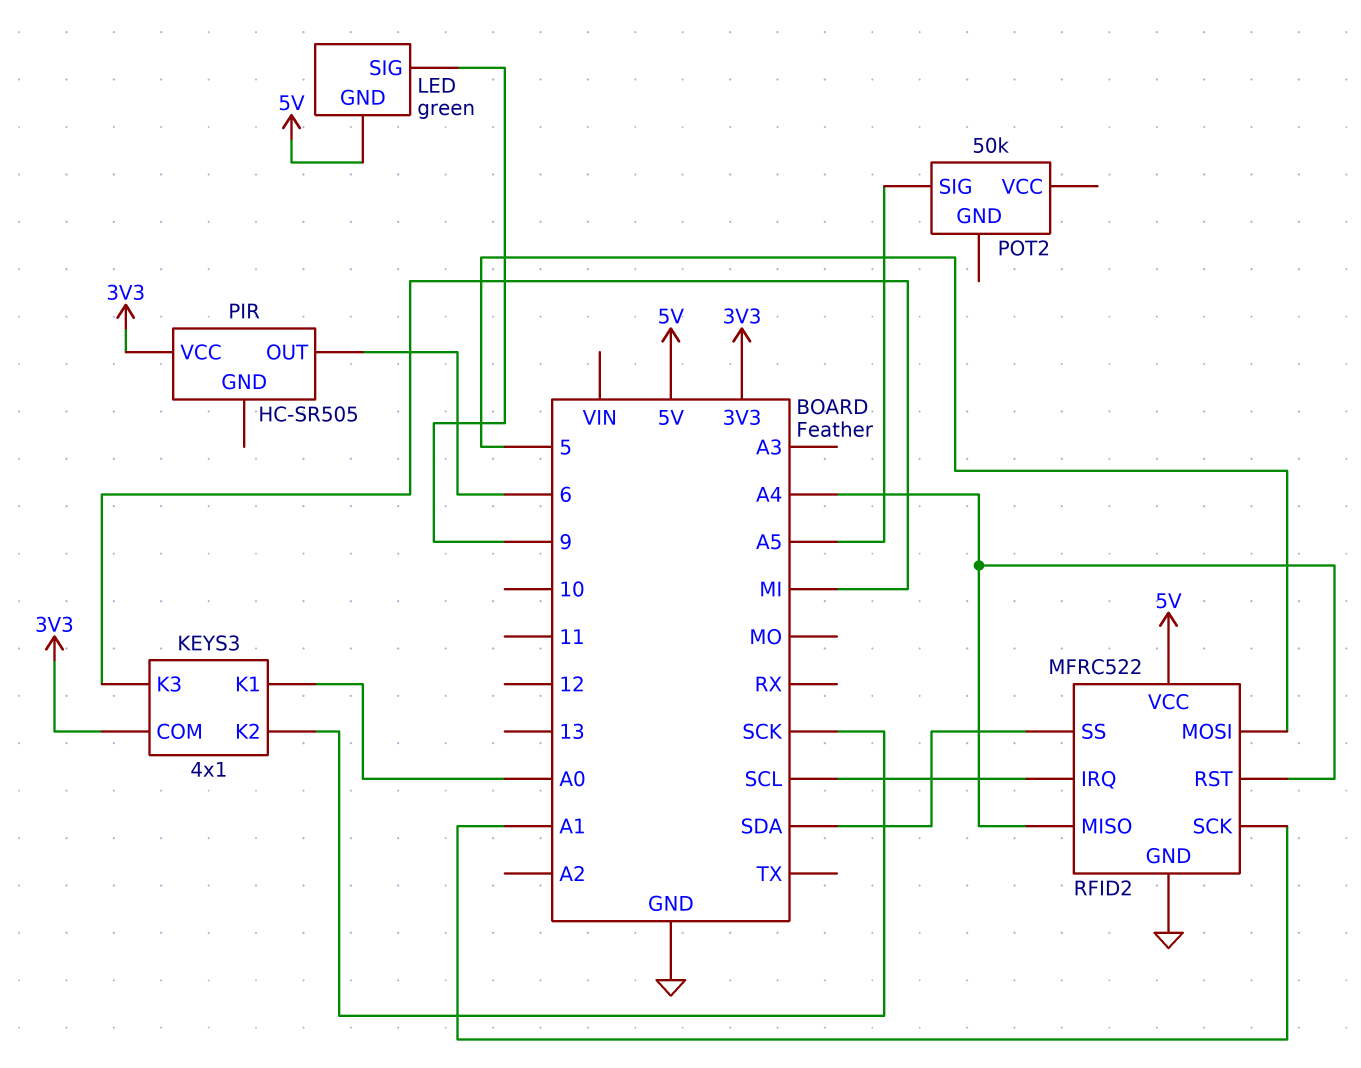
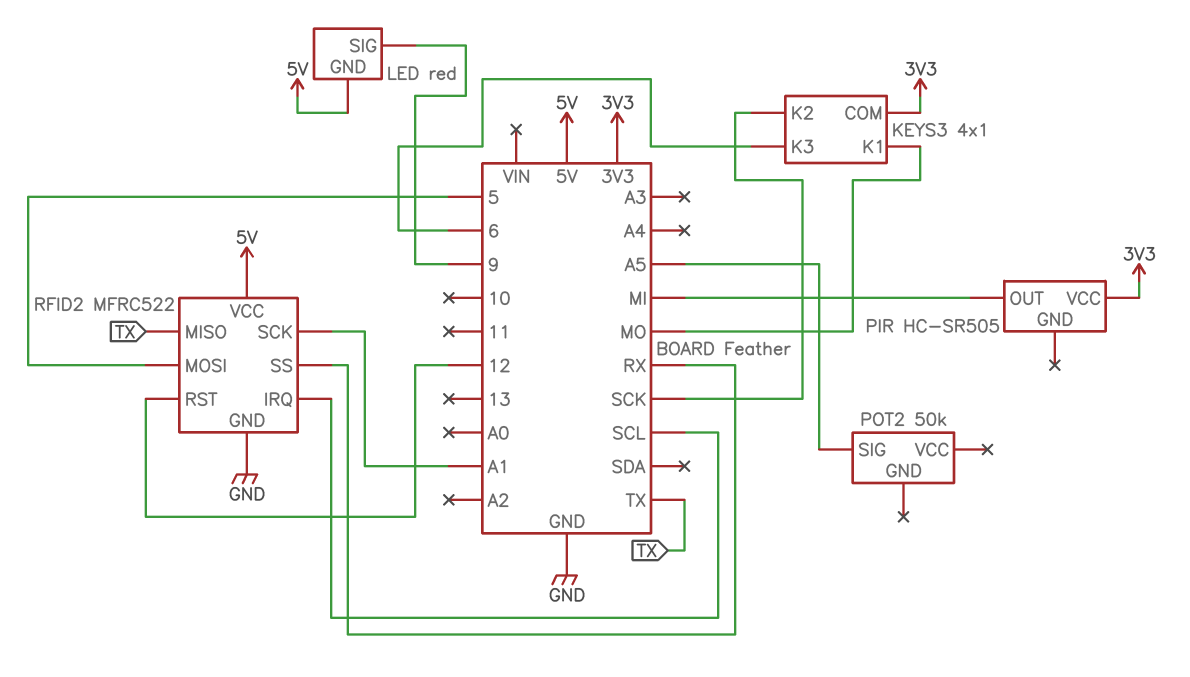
KEYS3 pin K1: A0 -> MO
KEYS3 pin K3: MI -> 6
LED: green -> red
PIR pin OUT: 6 -> MI
RFID2 pin MISO: A4 -> TX
RFID2 pin RST: A4 -> 12
RFID2 pin SS: SDA -> RX

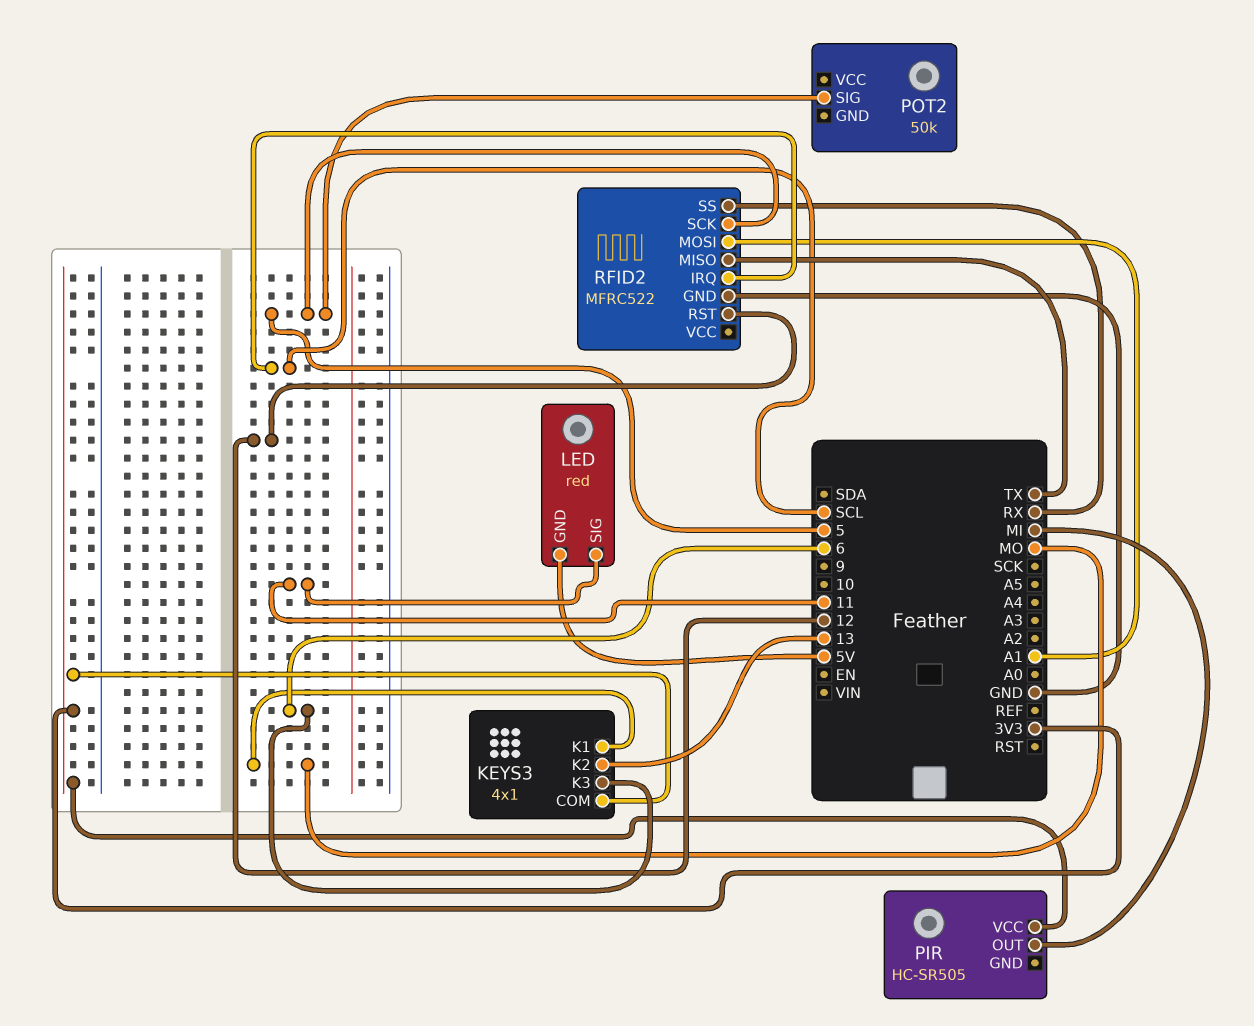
KEYS3 pin K2: SCK -> 13
LED pin SIG: 9 -> 11
POT2 pin SIG: A5 -> 5
RFID2 pin MOSI: 5 -> A1
RFID2 pin SCK: A1 -> 5
RFID2 pin VCC: 5V -> none

